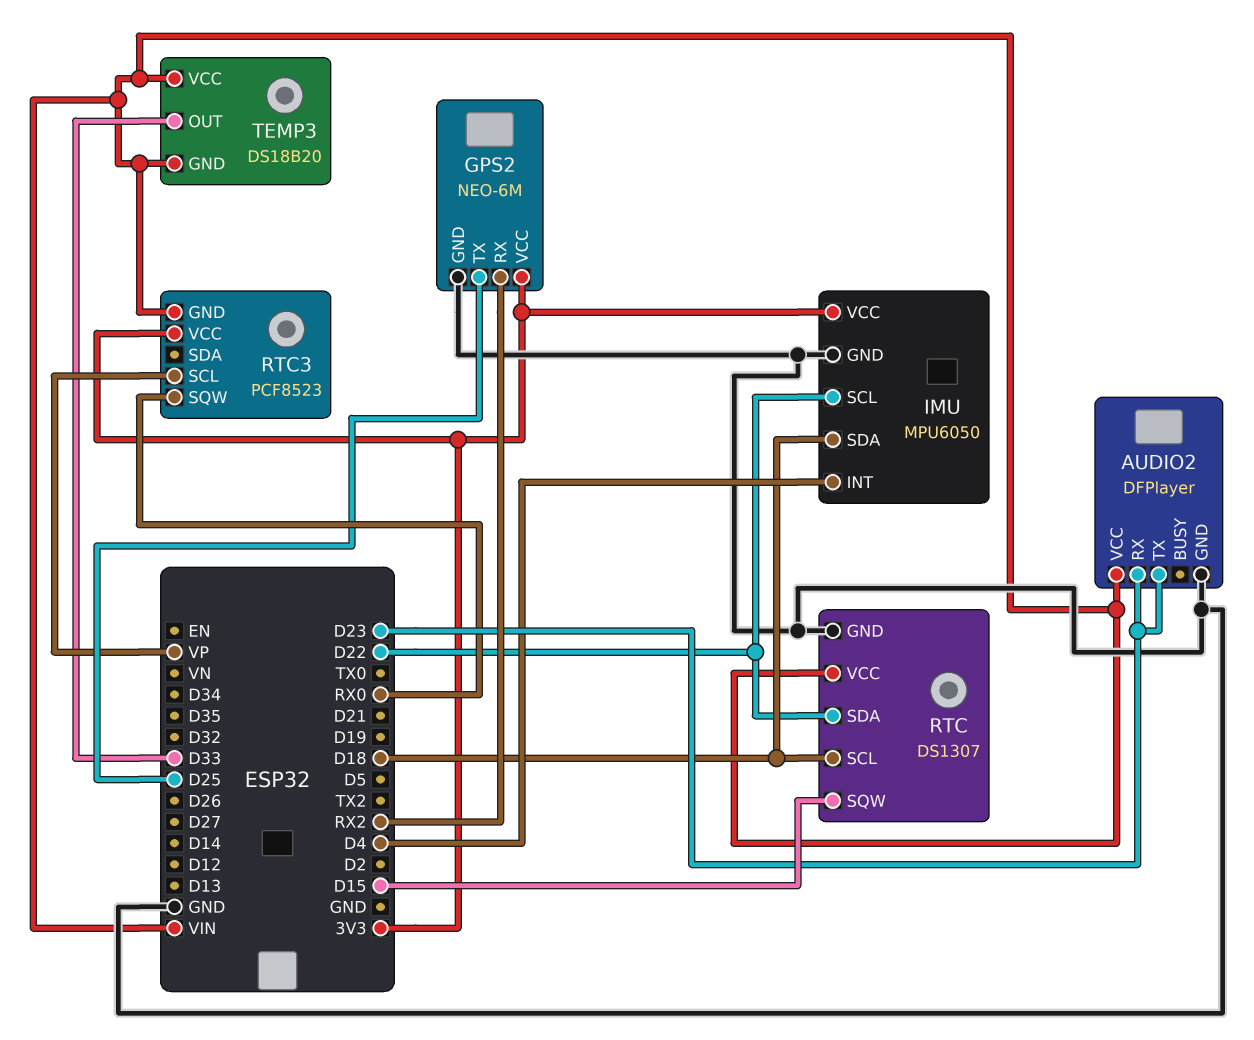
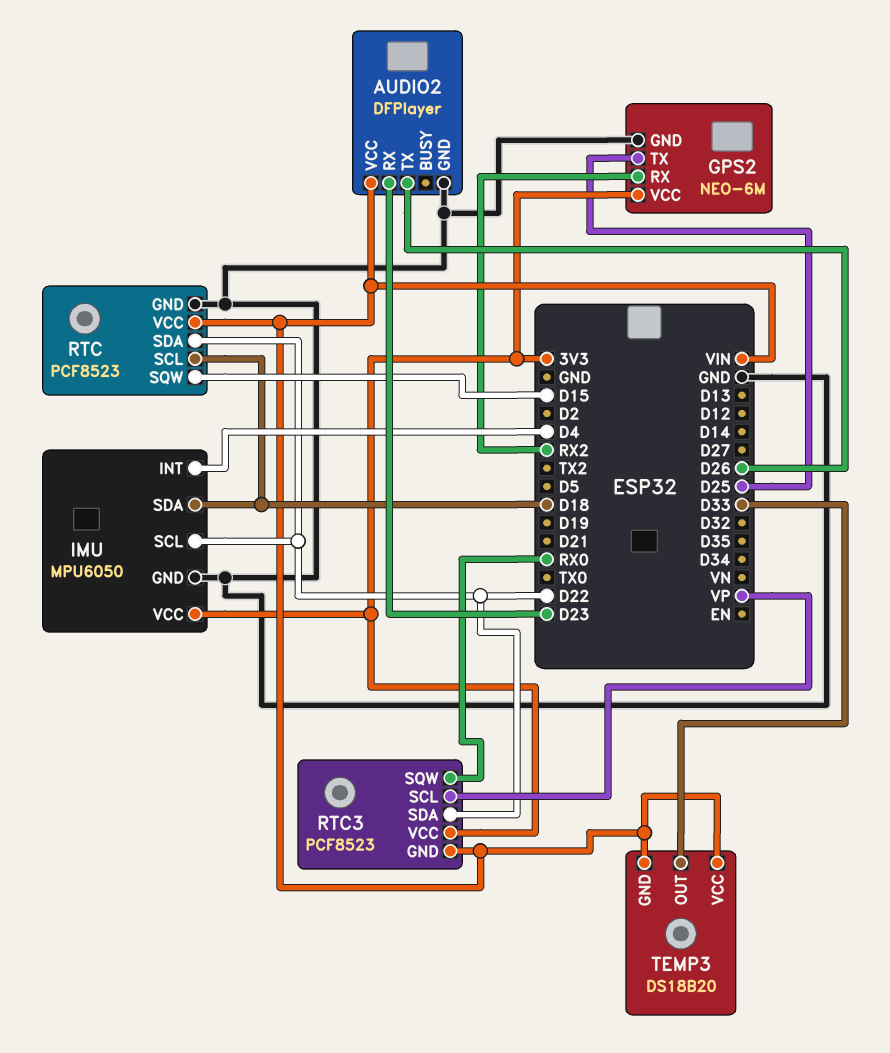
AUDIO2 pin TX: D23 -> D26
RTC: DS1307 -> PCF8523
RTC3 pin SDA: none -> D22

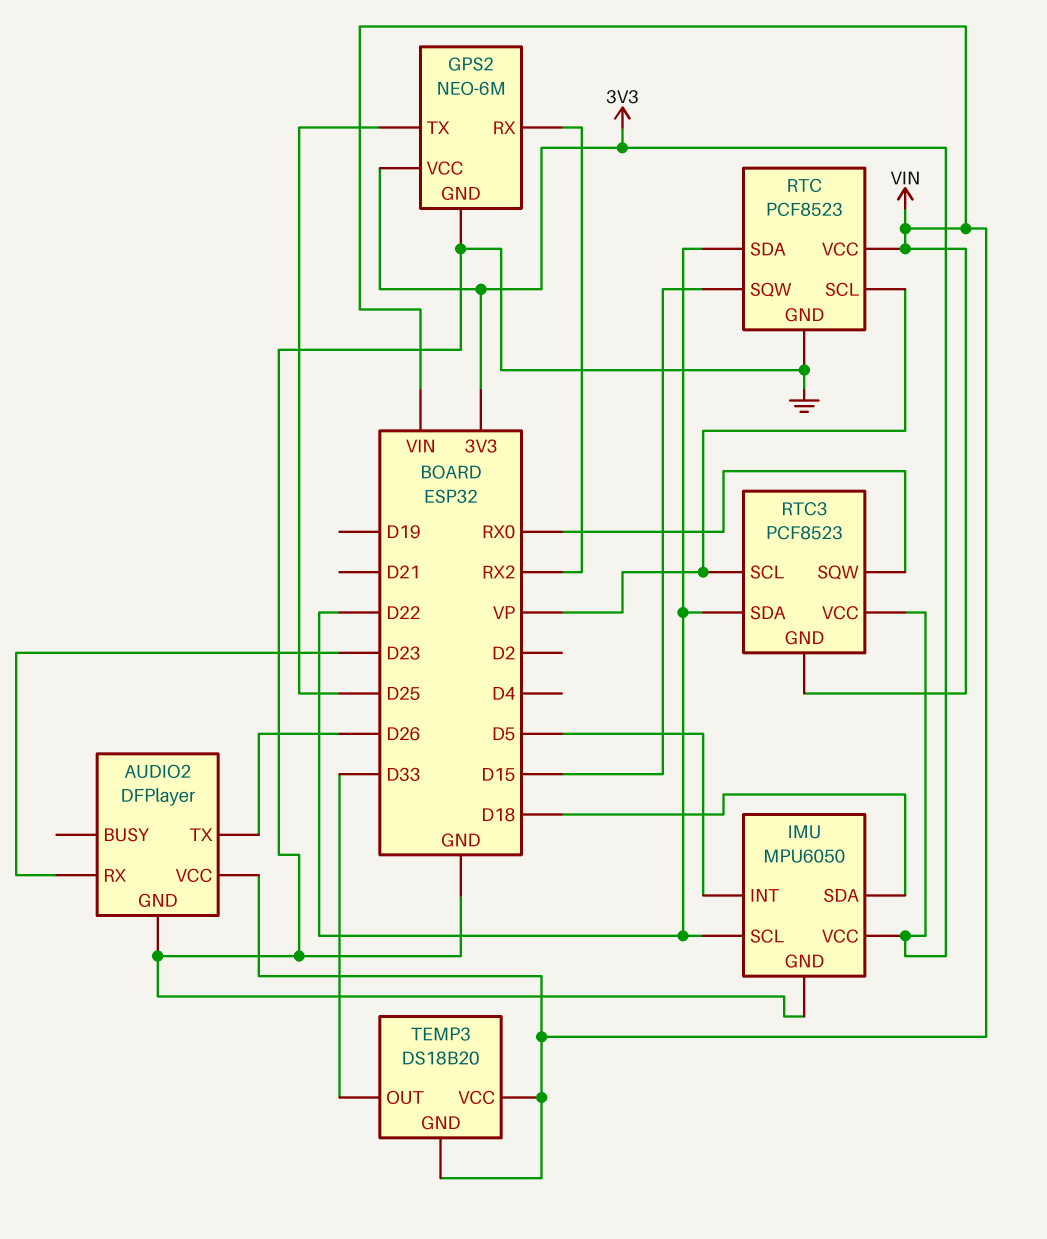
IMU pin INT: D4 -> D5
RTC pin SCL: D18 -> VP

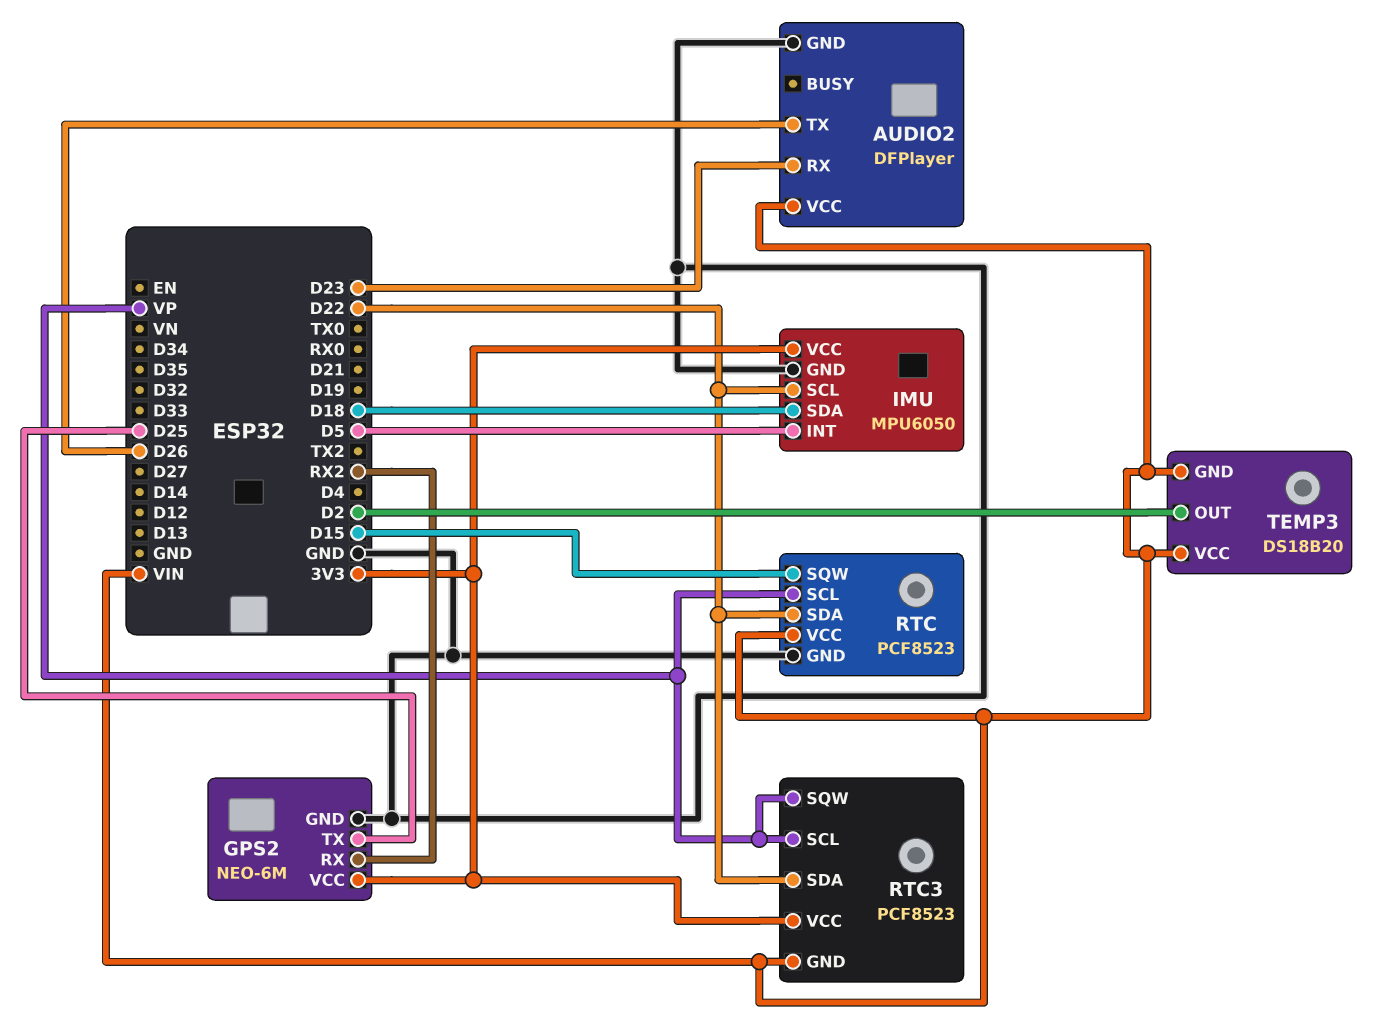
RTC3 pin SQW: RX0 -> VP
TEMP3 pin OUT: D33 -> D2

